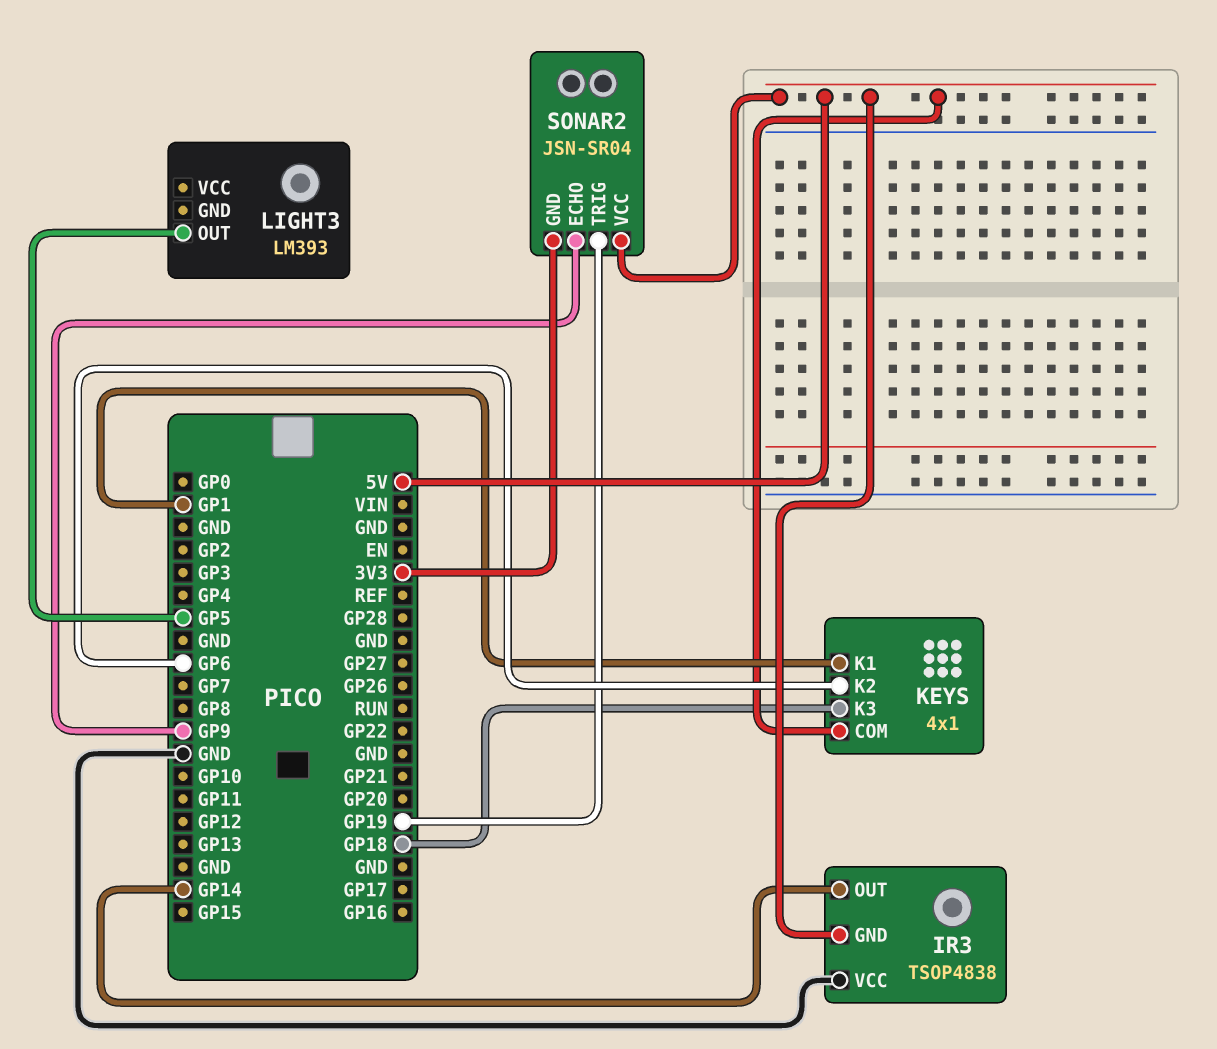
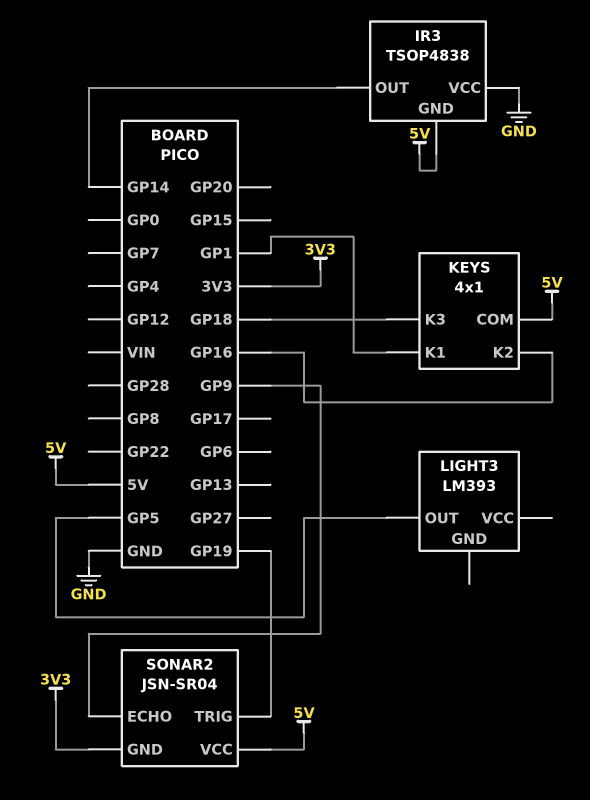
KEYS pin K2: GP6 -> GP16

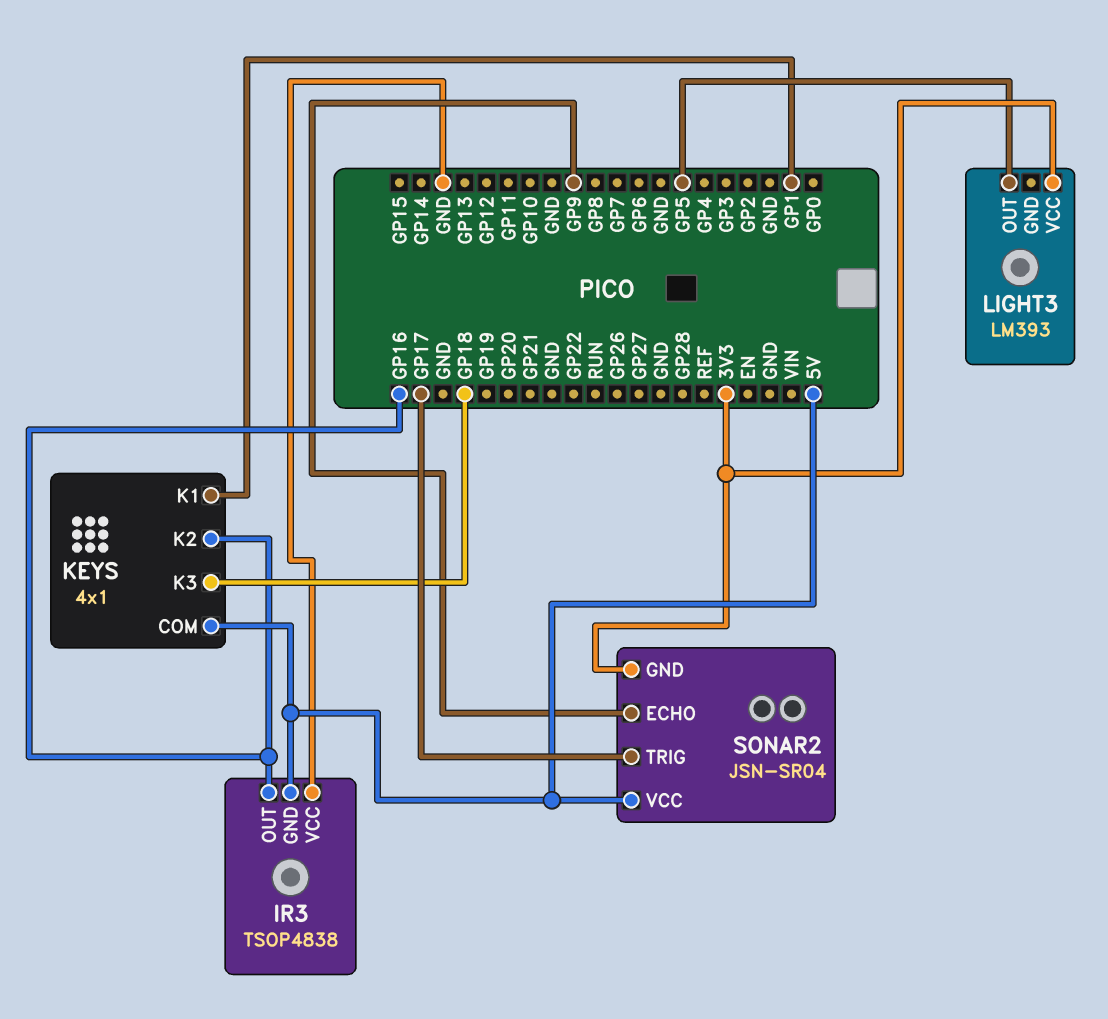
IR3 pin OUT: GP14 -> GP16
LIGHT3 pin VCC: none -> 3V3
SONAR2 pin TRIG: GP19 -> GP17

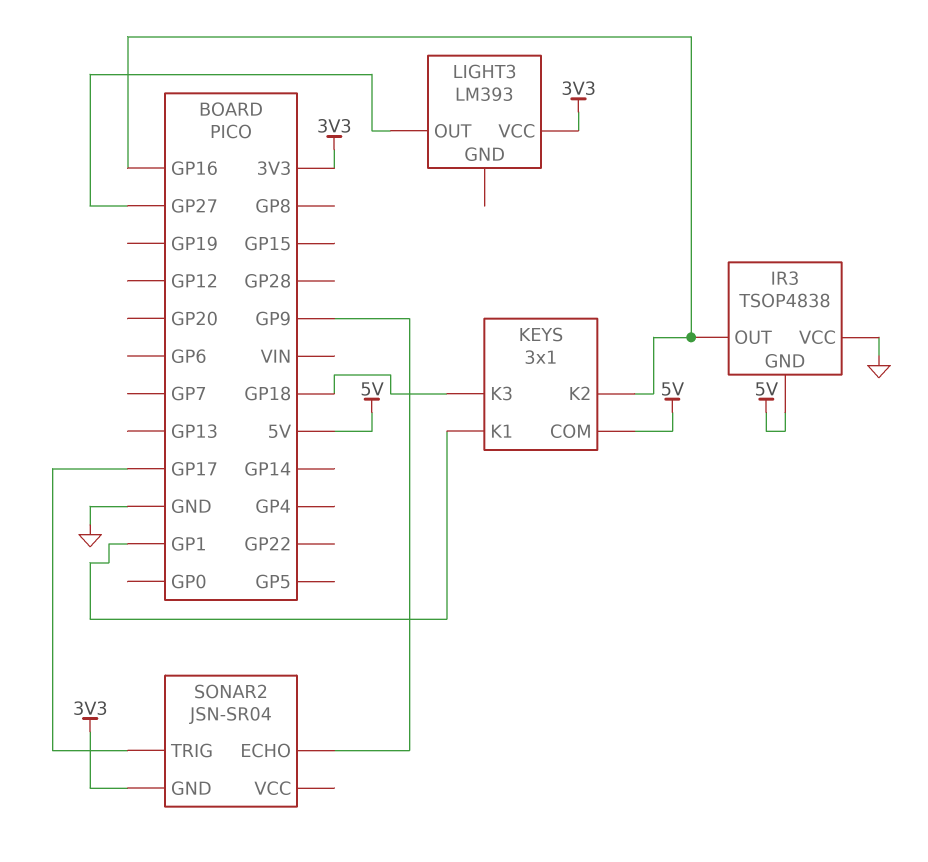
KEYS: 4x1 -> 3x1
LIGHT3 pin OUT: GP5 -> GP27
SONAR2 pin VCC: 5V -> none

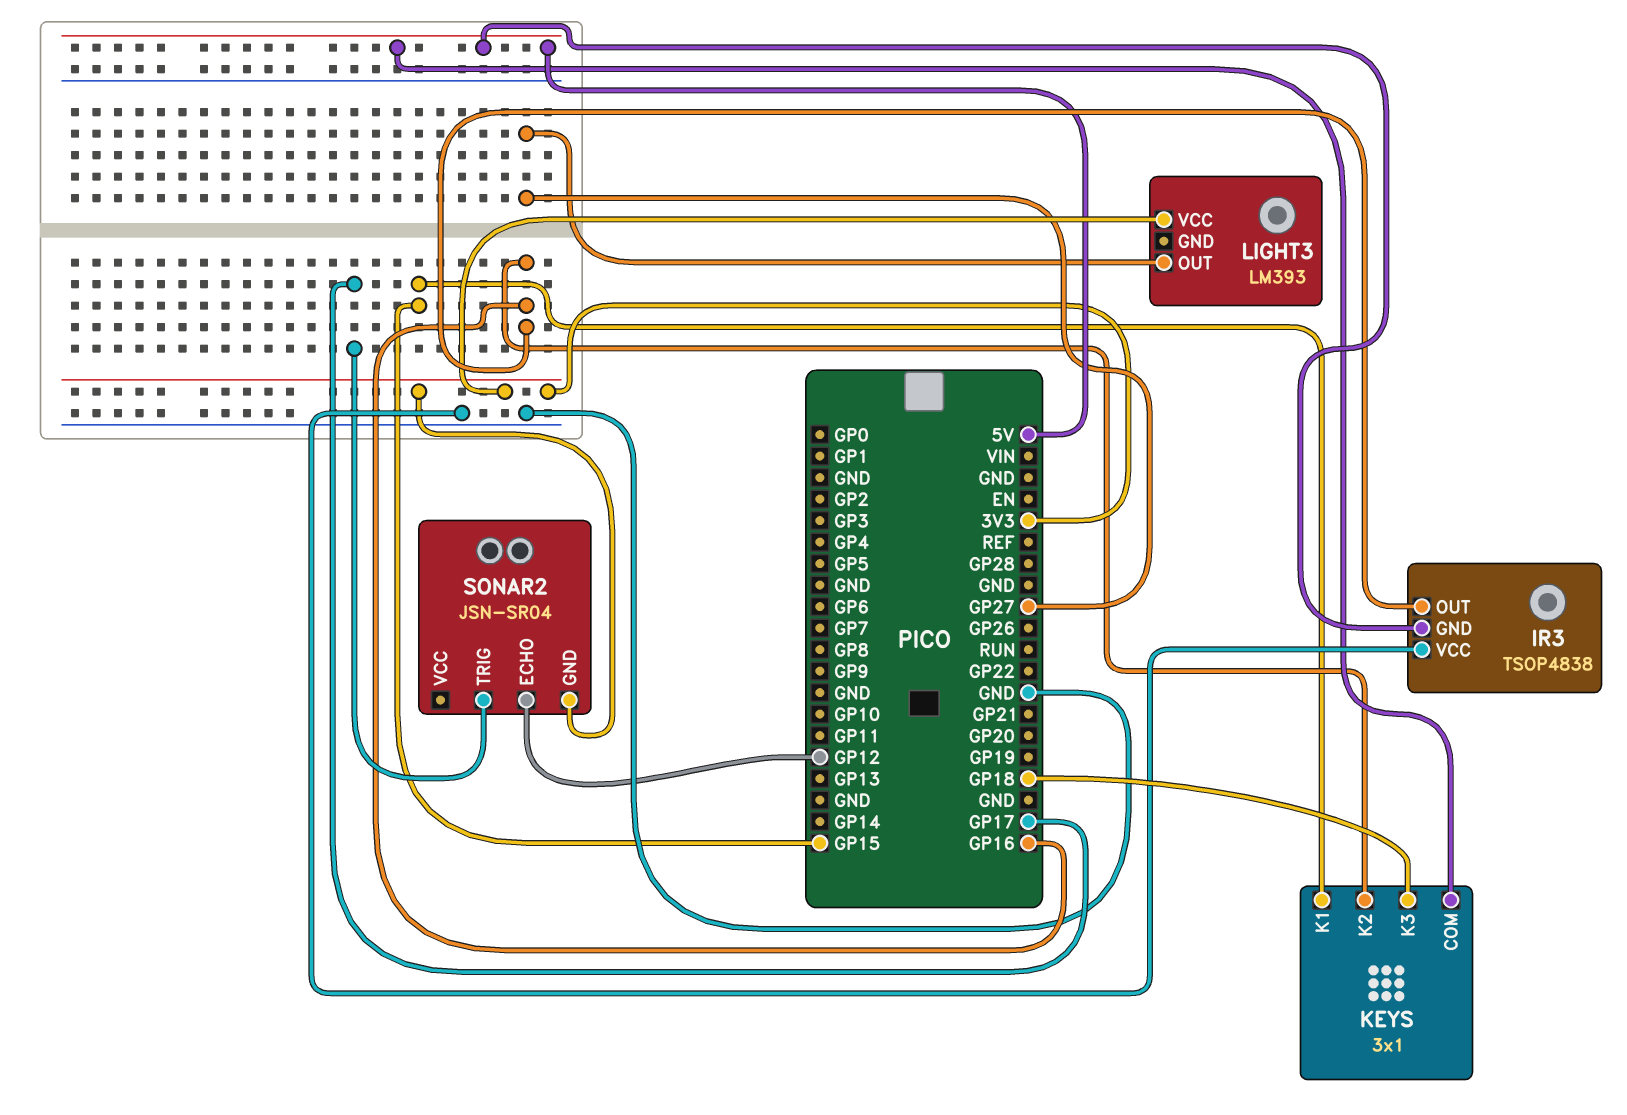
KEYS pin K1: GP1 -> GP15
SONAR2 pin ECHO: GP9 -> GP12

